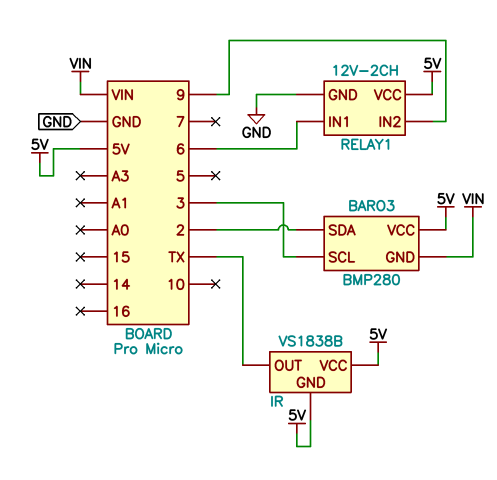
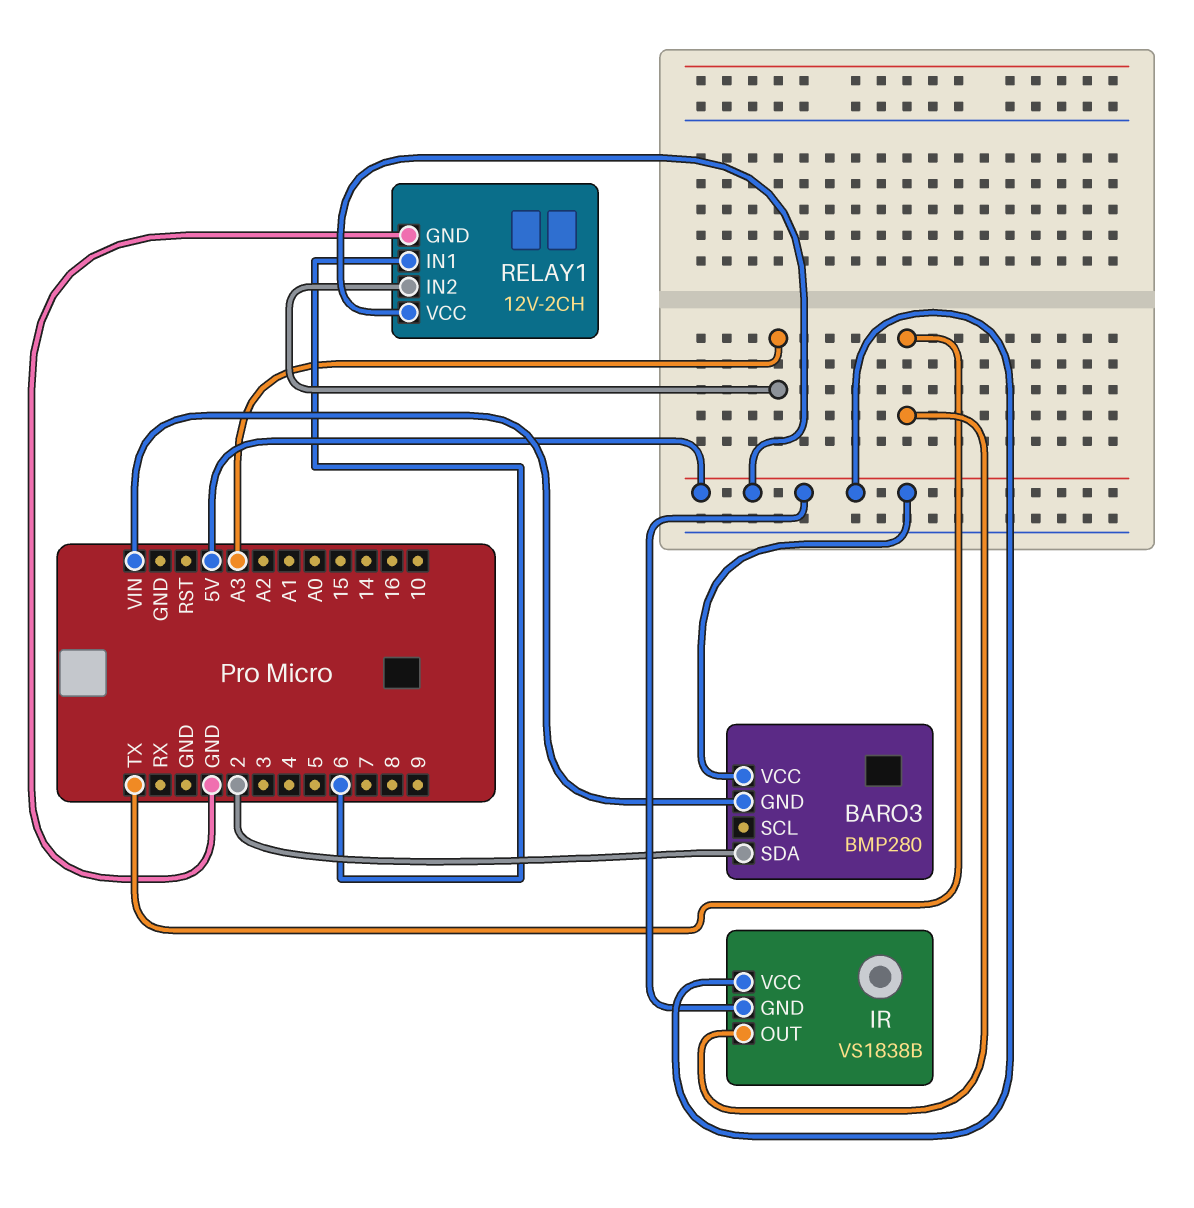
BARO3 pin SCL: 3 -> none
RELAY1 pin IN2: 9 -> A3

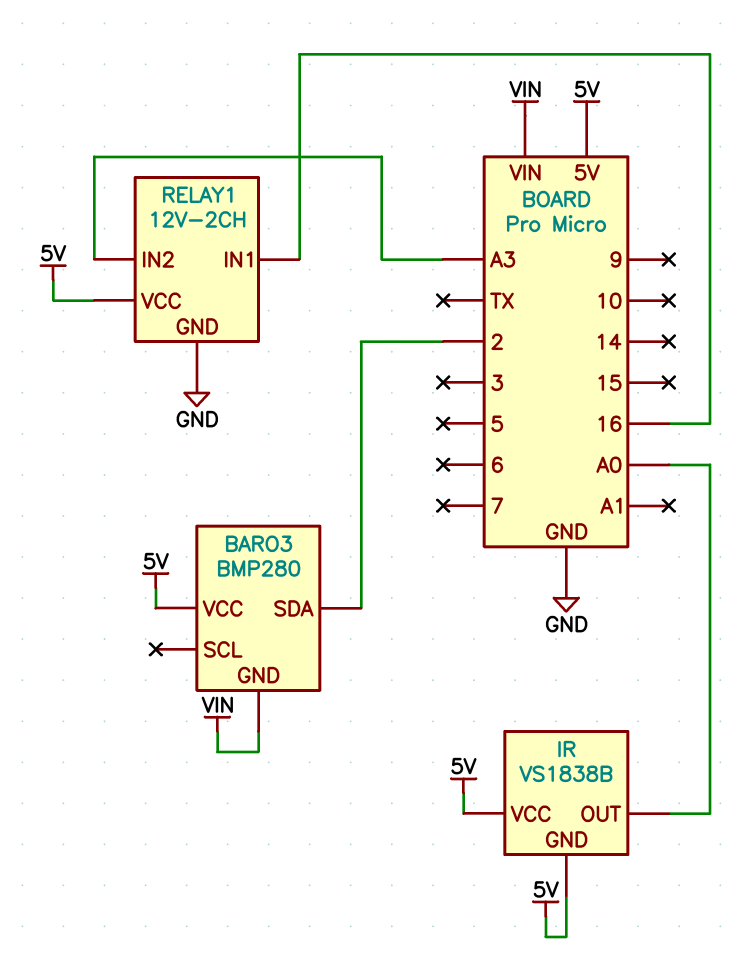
IR pin OUT: TX -> A0
RELAY1 pin IN1: 6 -> 16

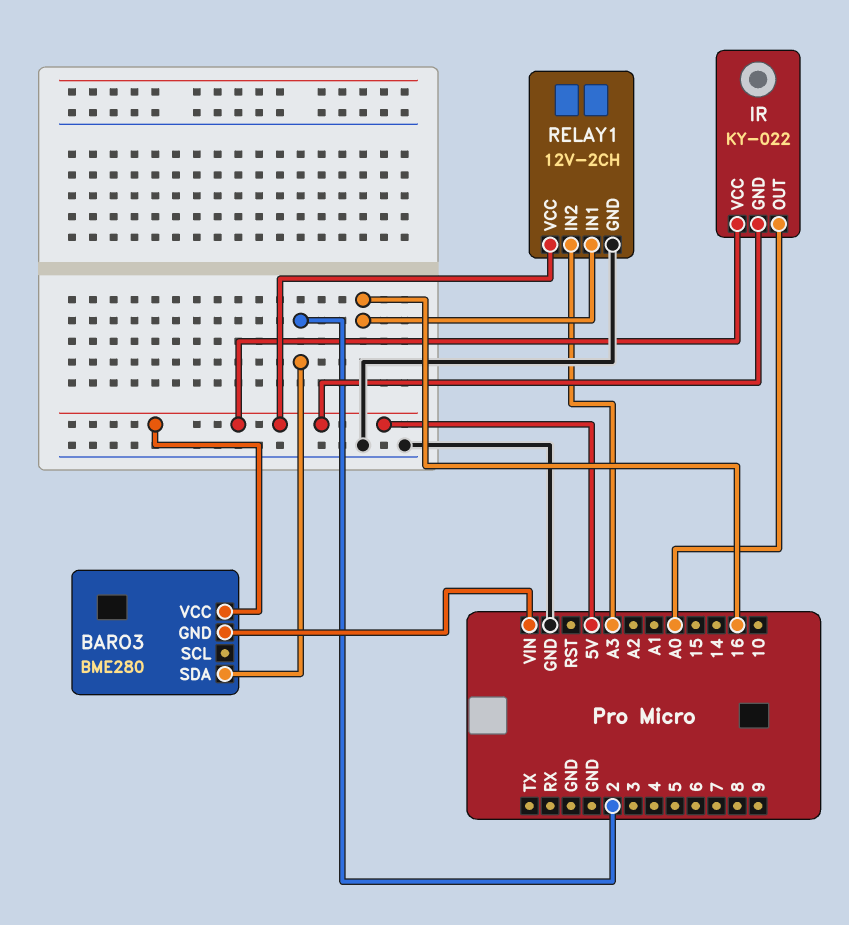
BARO3: BMP280 -> BME280
IR: VS1838B -> KY-022

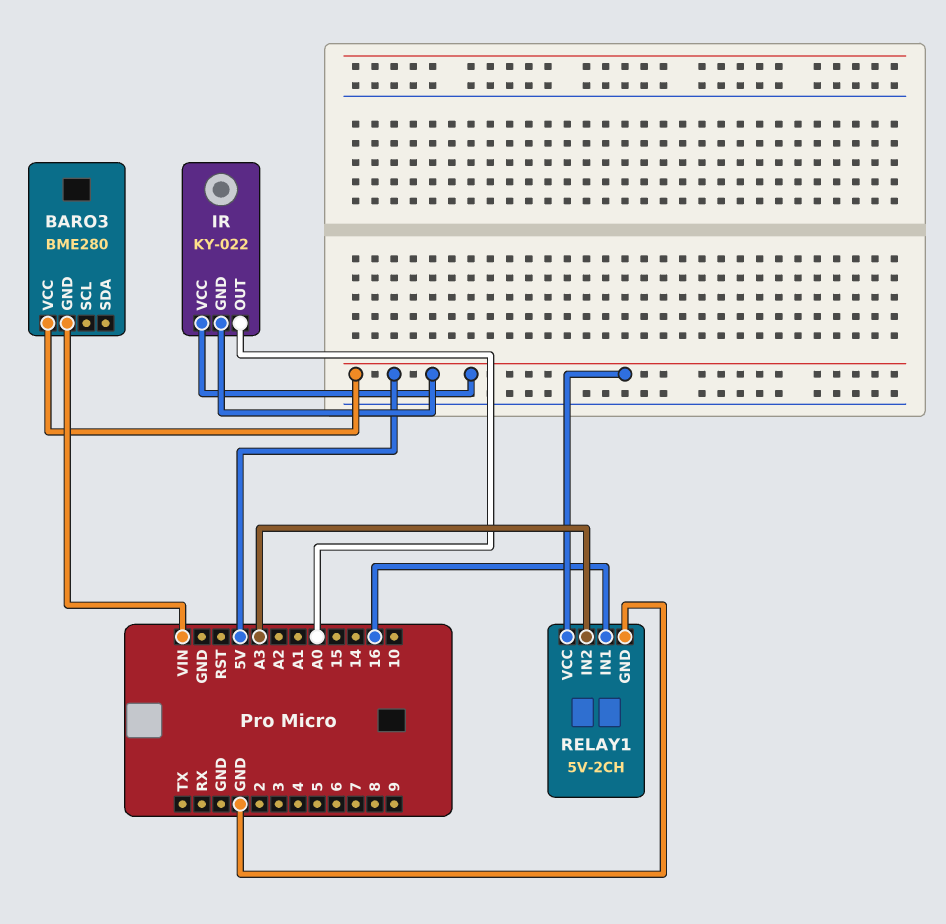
BARO3 pin SDA: 2 -> none
RELAY1: 12V-2CH -> 5V-2CH

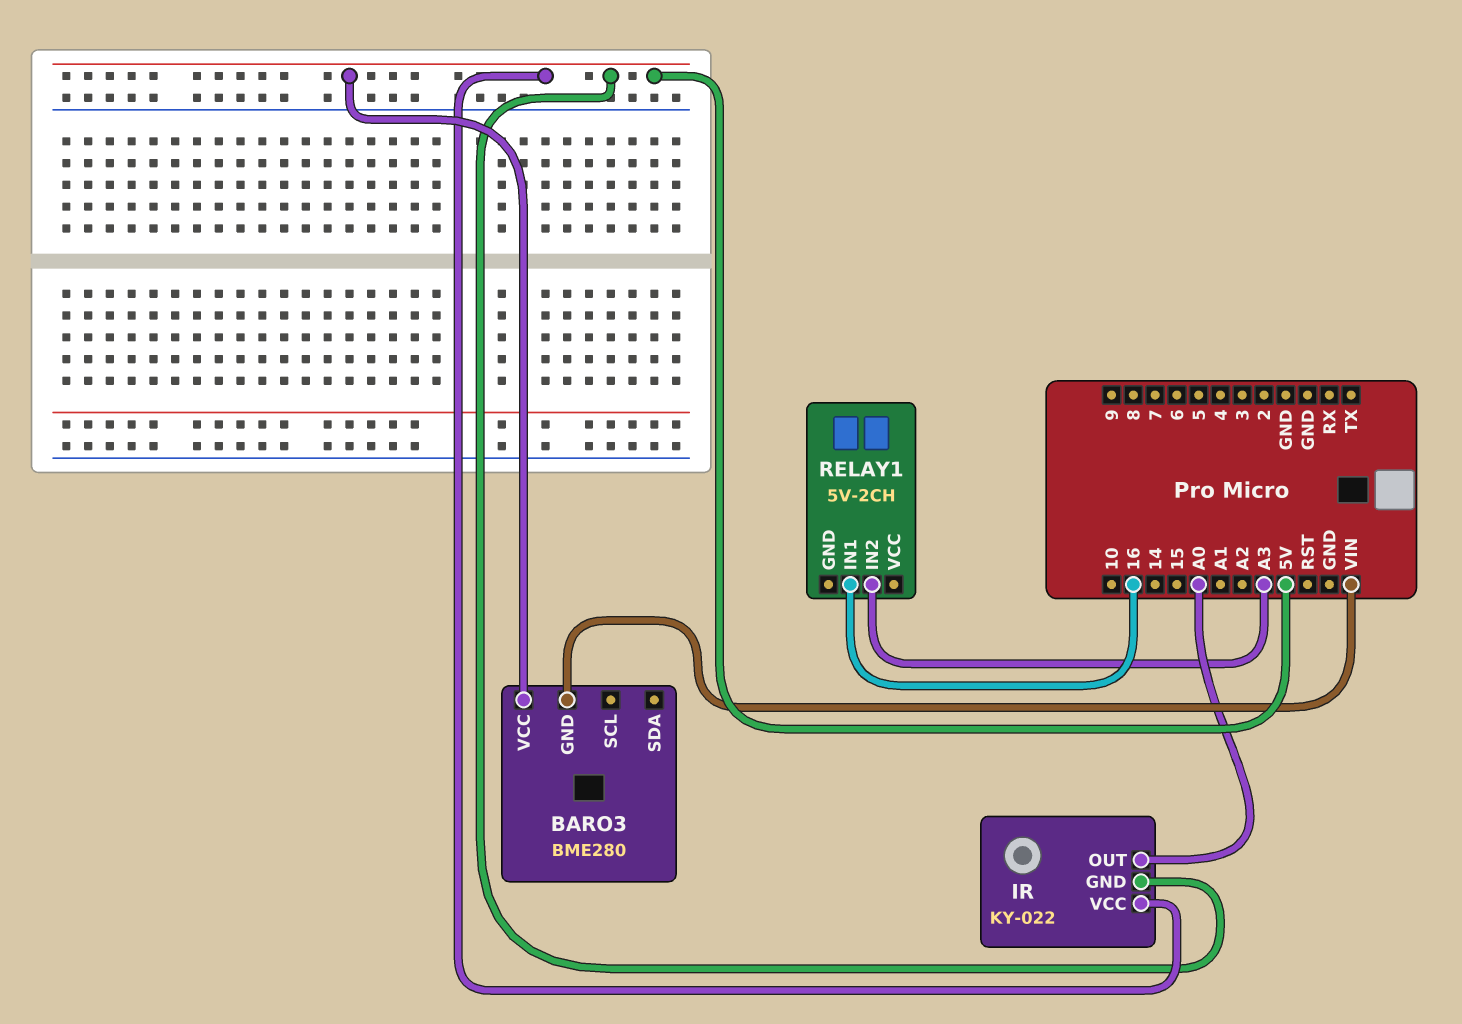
RELAY1 pin GND: GND -> none
RELAY1 pin VCC: 5V -> none

